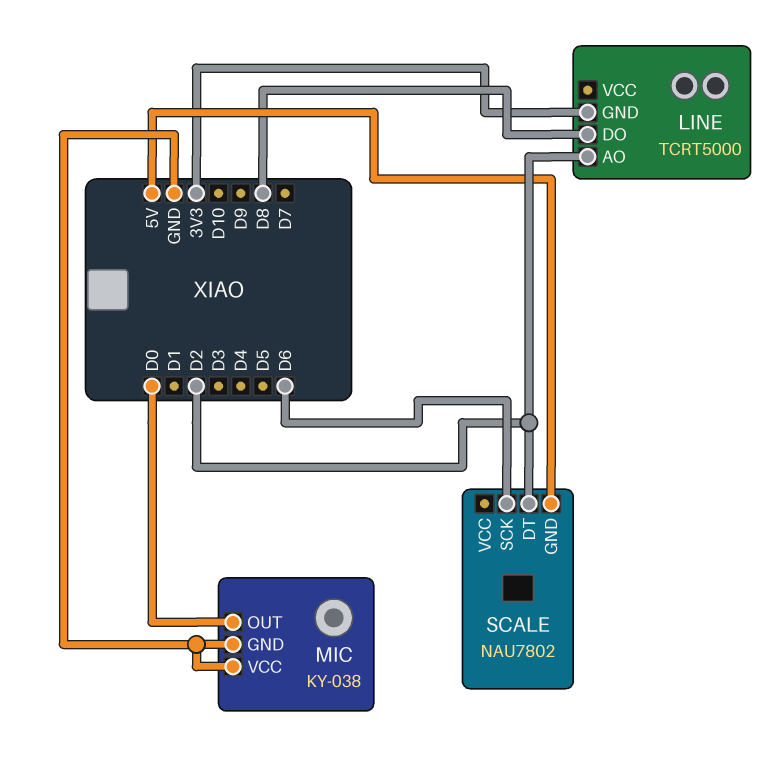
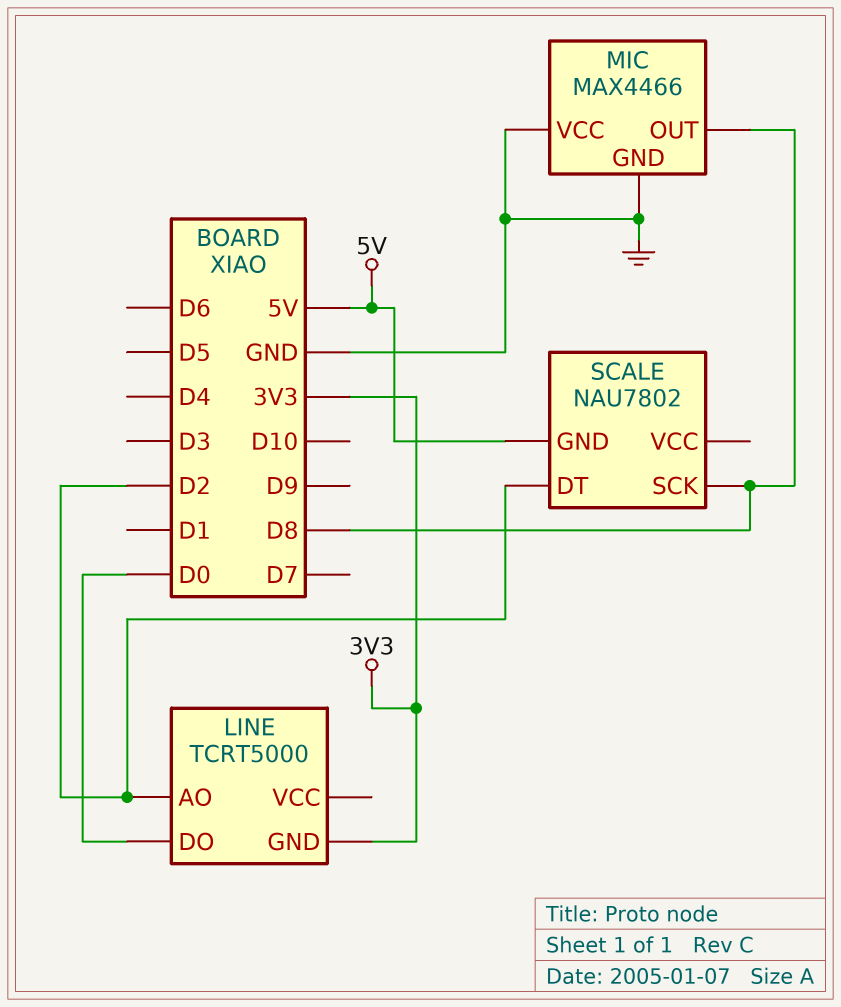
LINE pin DO: D8 -> D0
MIC: KY-038 -> MAX4466
MIC pin OUT: D0 -> D8
SCALE pin SCK: D6 -> D8

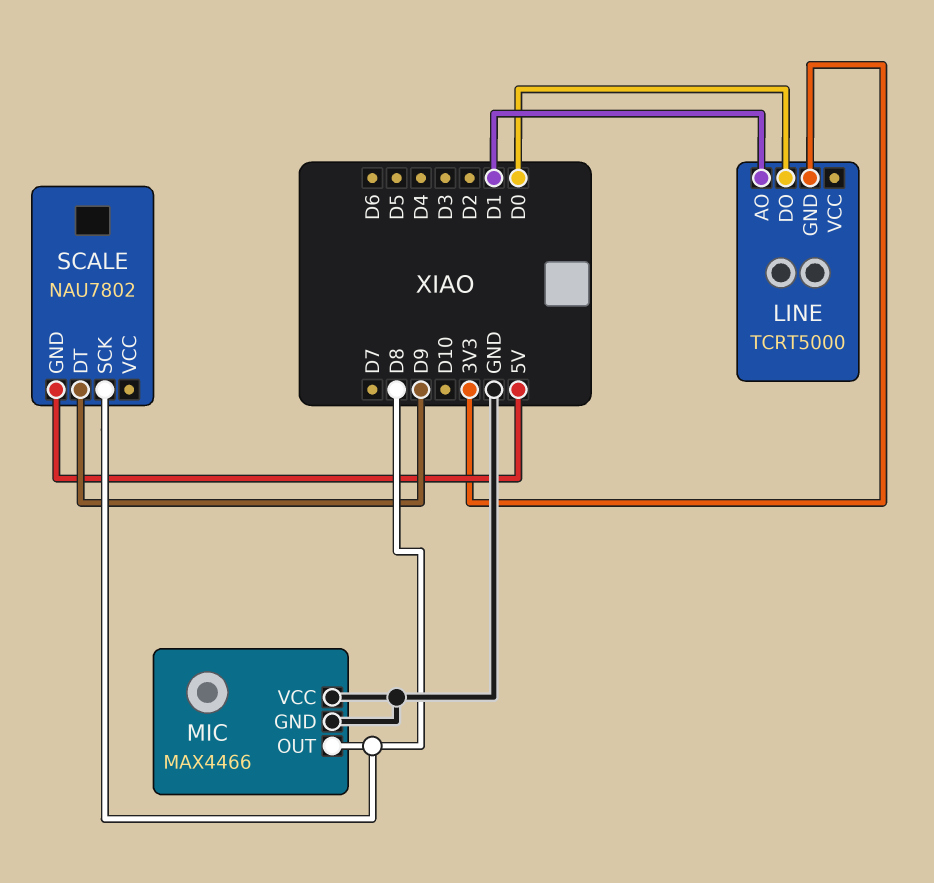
LINE pin AO: D2 -> D1
SCALE pin DT: D2 -> D9

